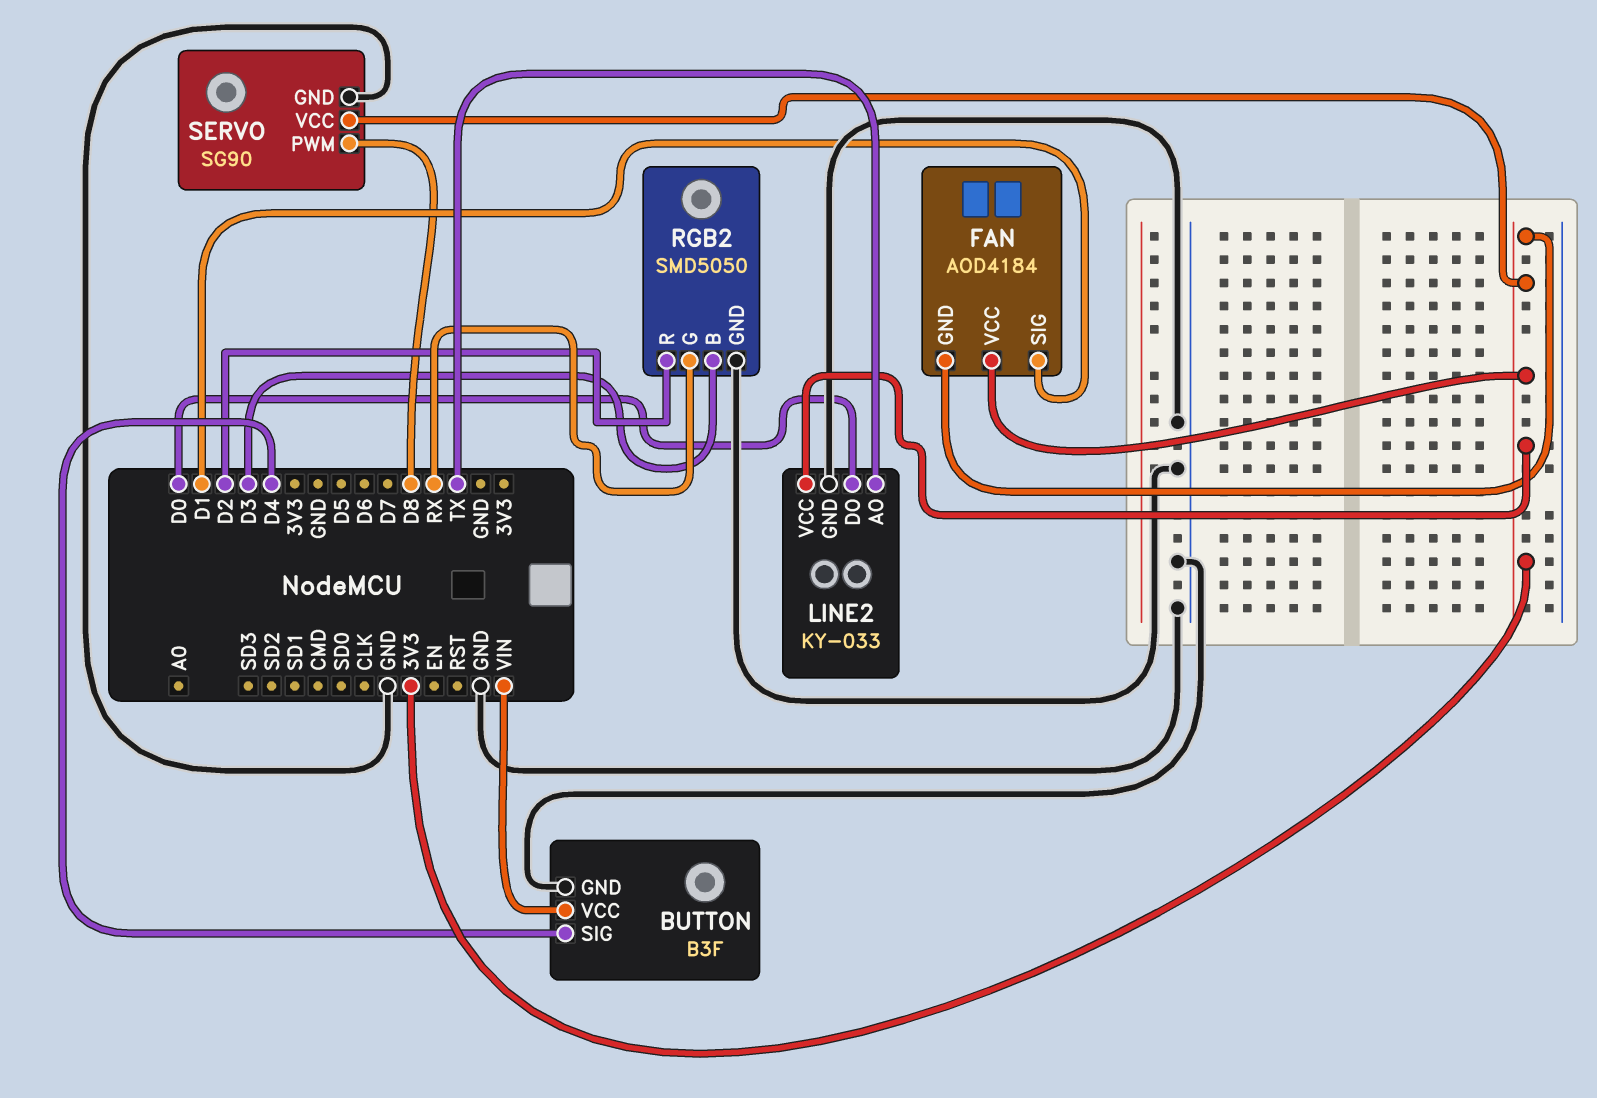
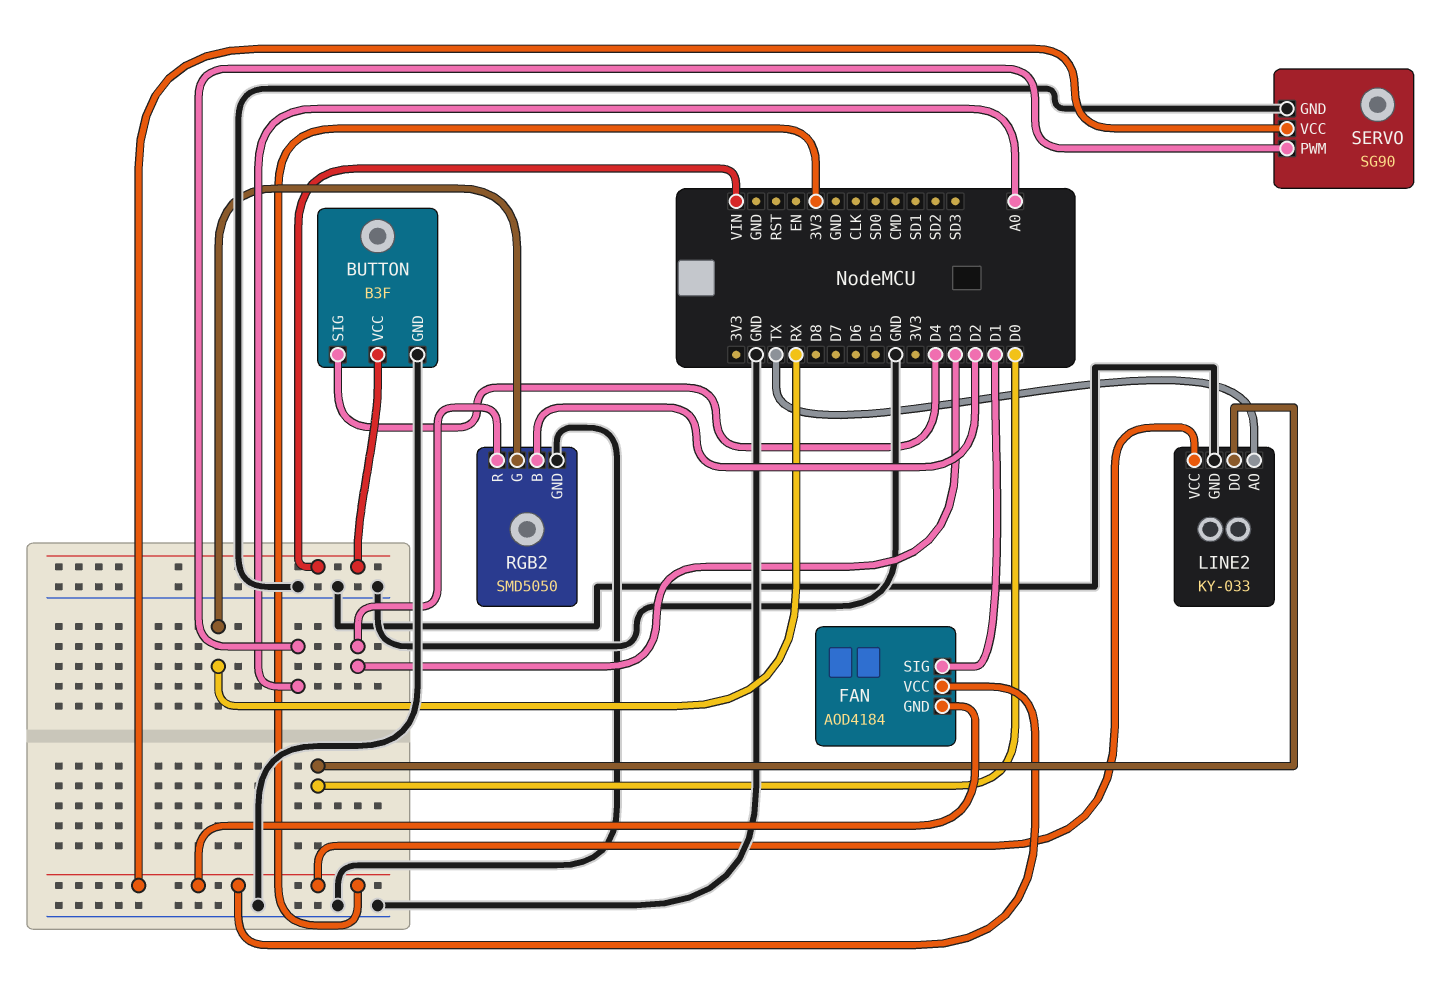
RGB2 pin B: D3 -> D2
RGB2 pin R: D2 -> D3
SERVO pin PWM: D8 -> A0

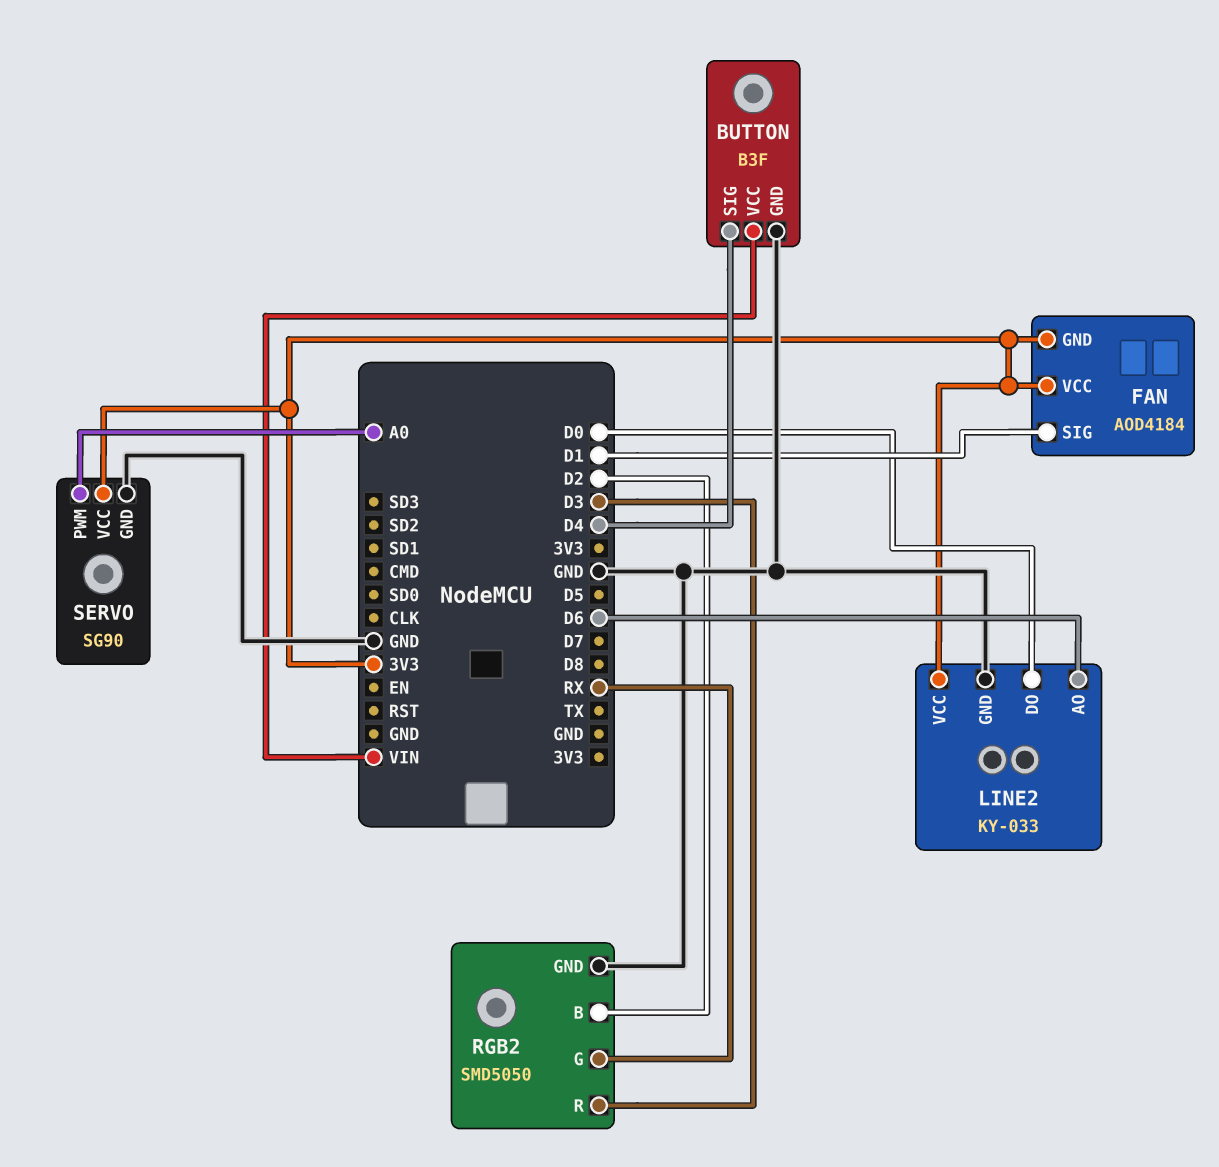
LINE2 pin AO: TX -> D6

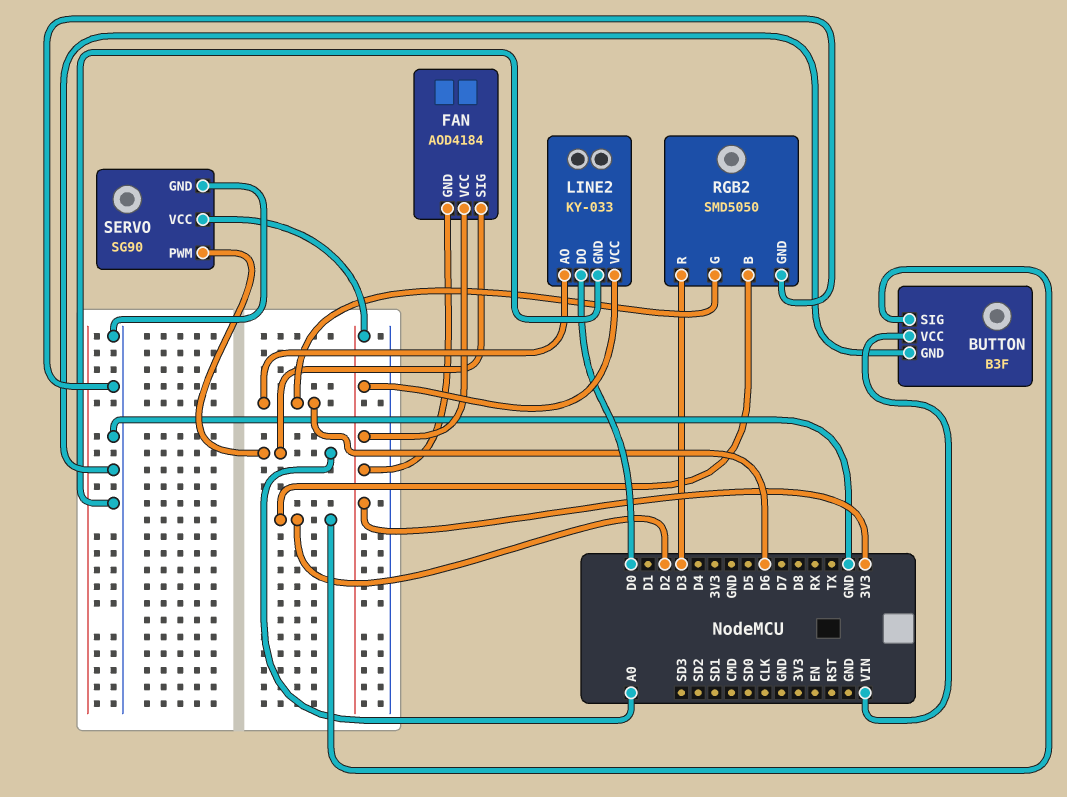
BUTTON pin SIG: D4 -> D2
FAN pin SIG: D1 -> A0
RGB2 pin G: RX -> D6

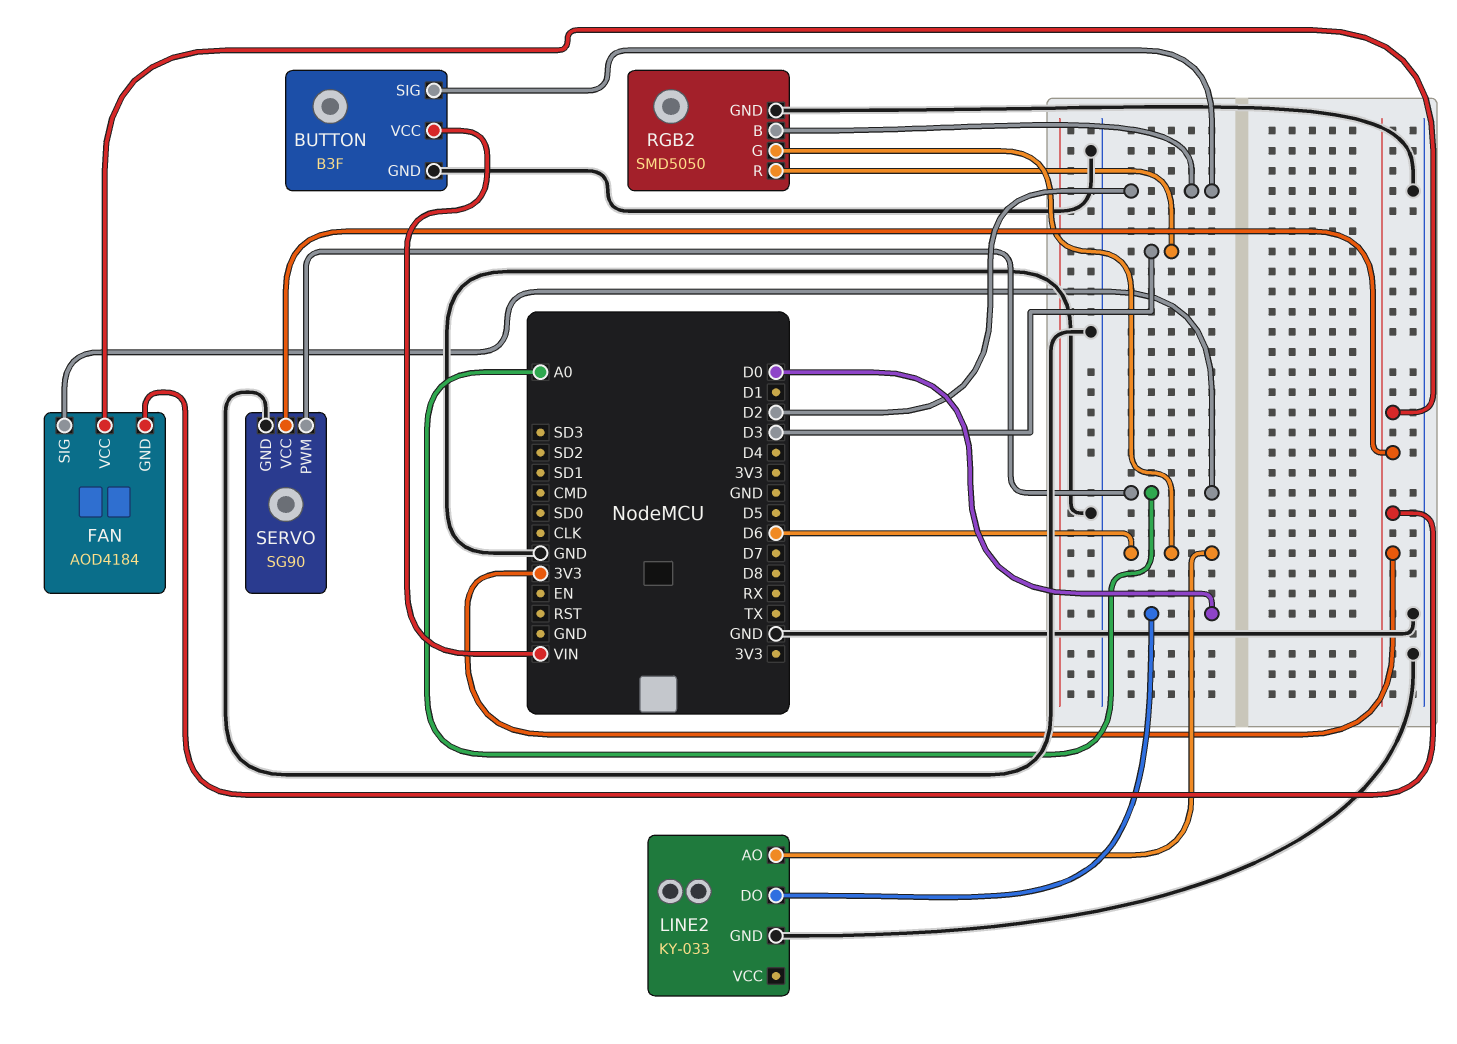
LINE2 pin VCC: 3V3 -> none

